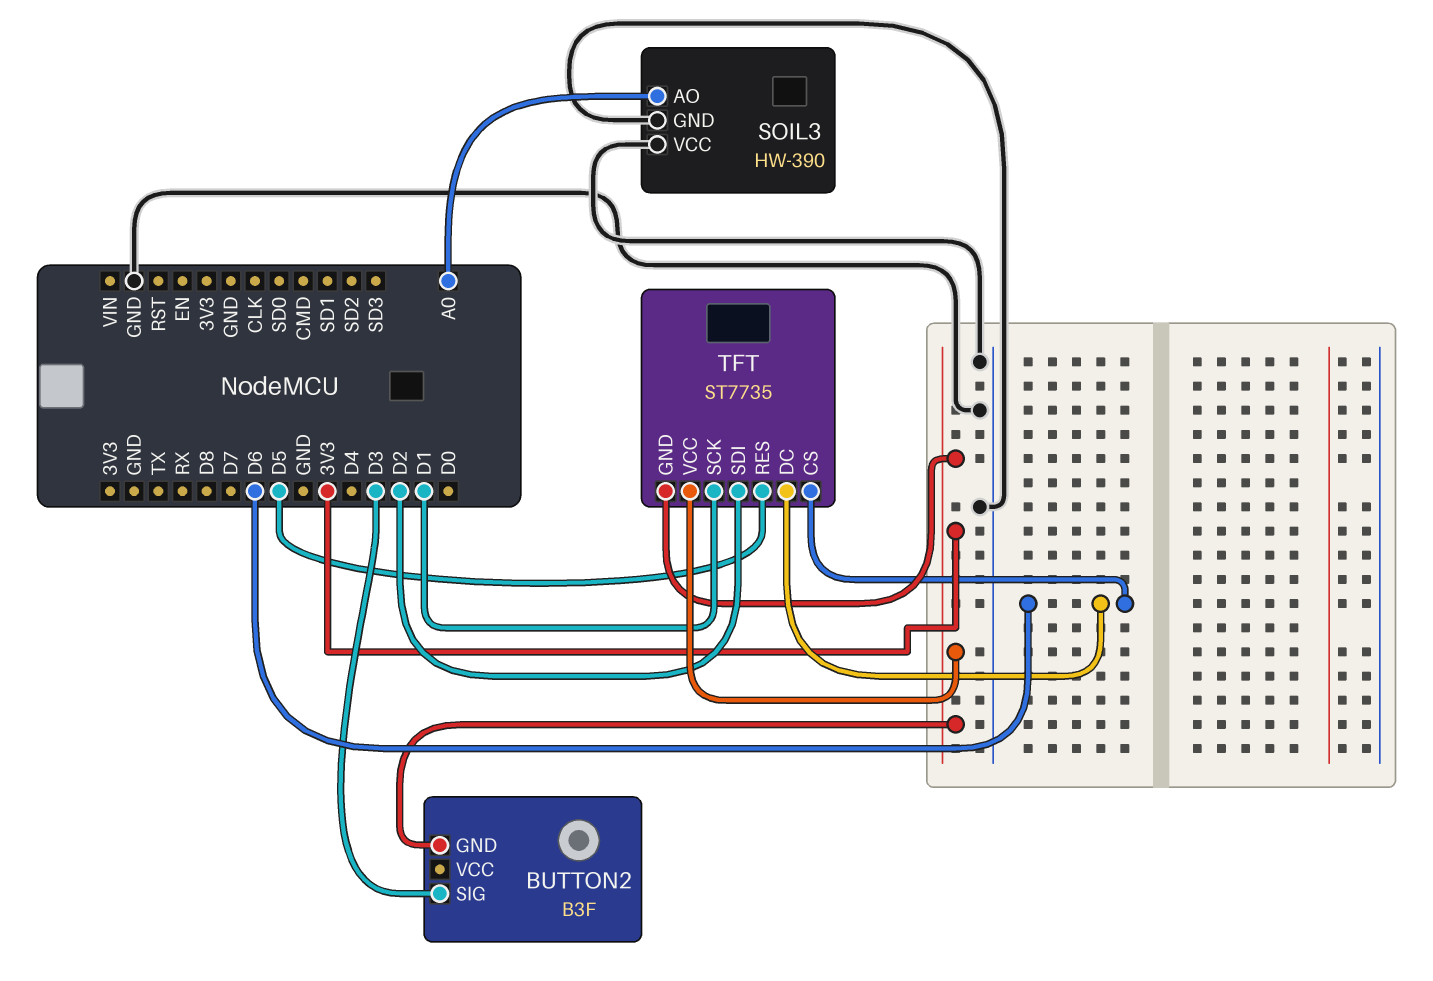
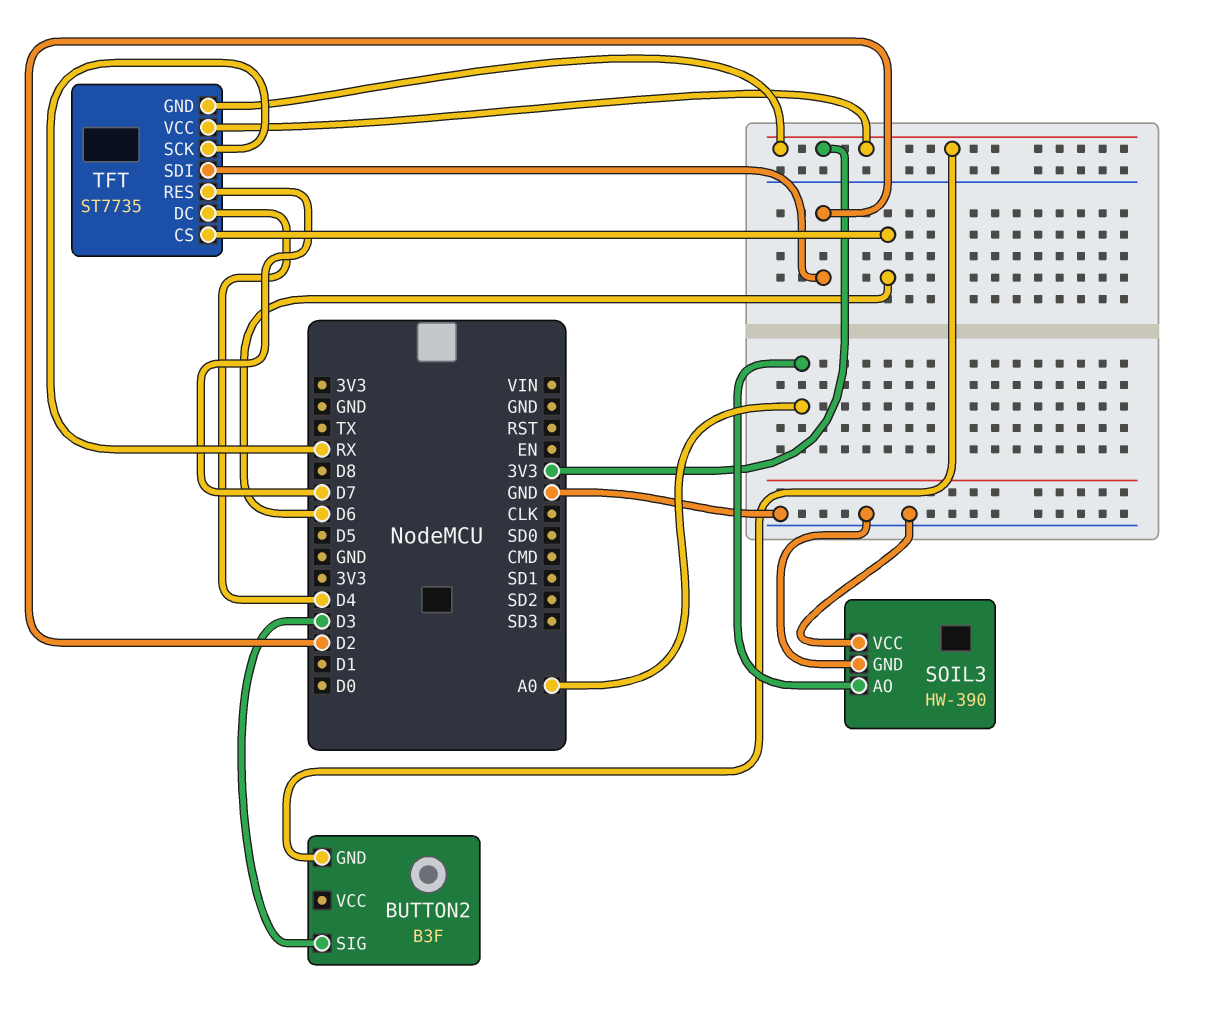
TFT pin DC: D6 -> D4
TFT pin RES: D5 -> D7
TFT pin SCK: D1 -> RX

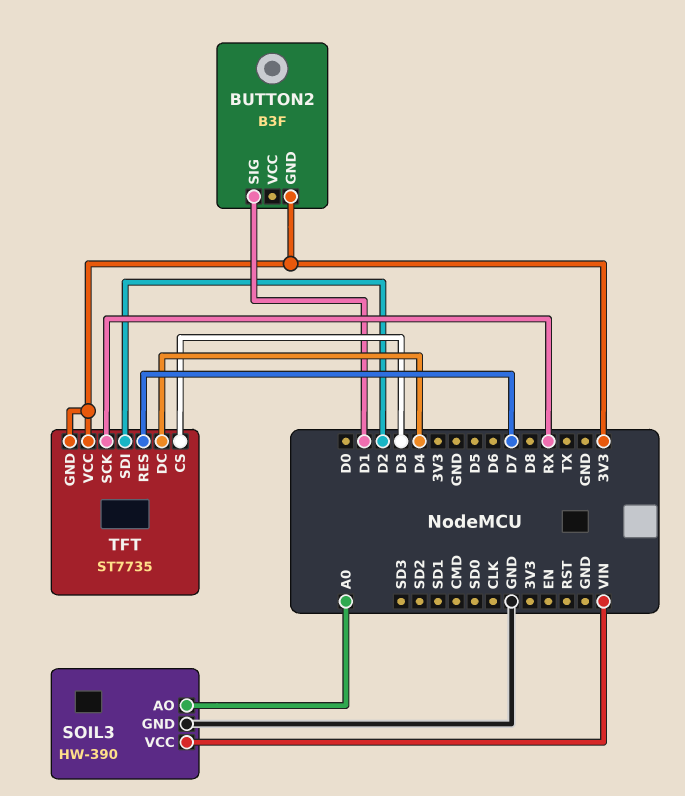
BUTTON2 pin SIG: D3 -> D1
SOIL3 pin VCC: GND -> VIN
TFT pin CS: D6 -> D3

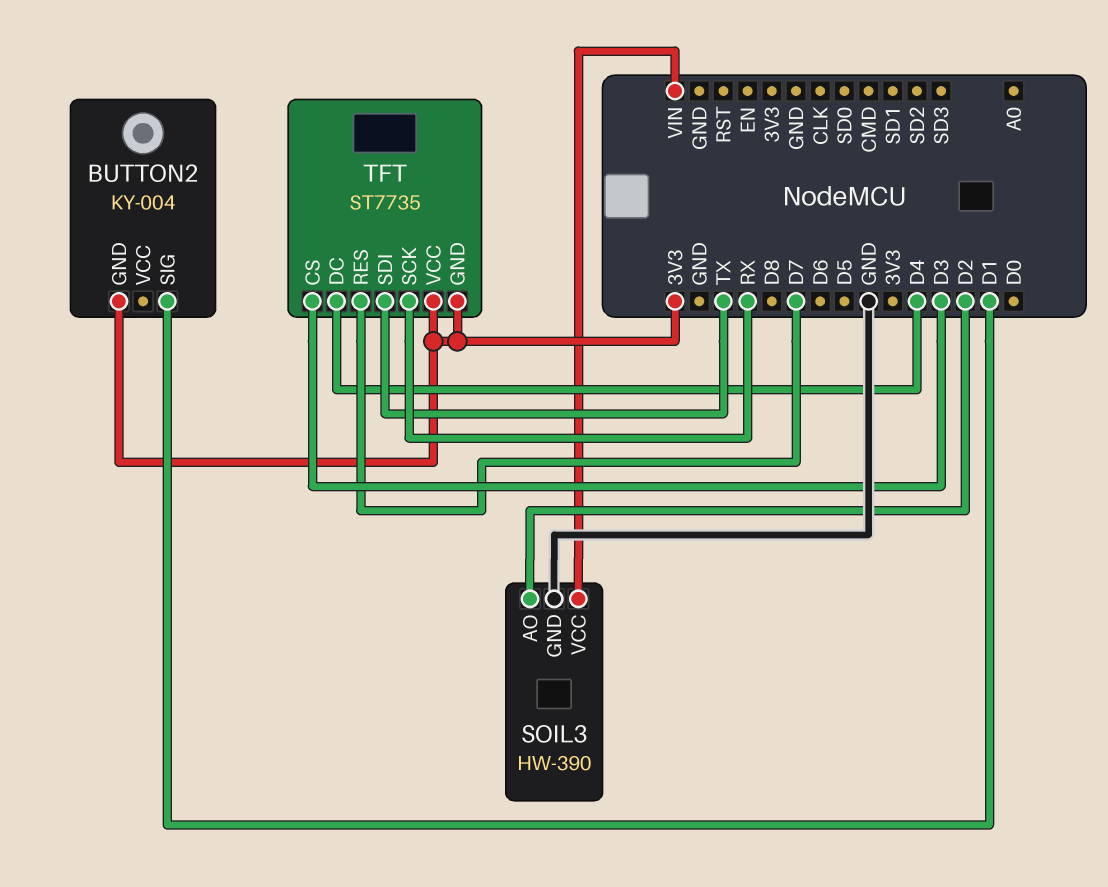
BUTTON2: B3F -> KY-004
SOIL3 pin AO: A0 -> D2
TFT pin SDI: D2 -> TX

